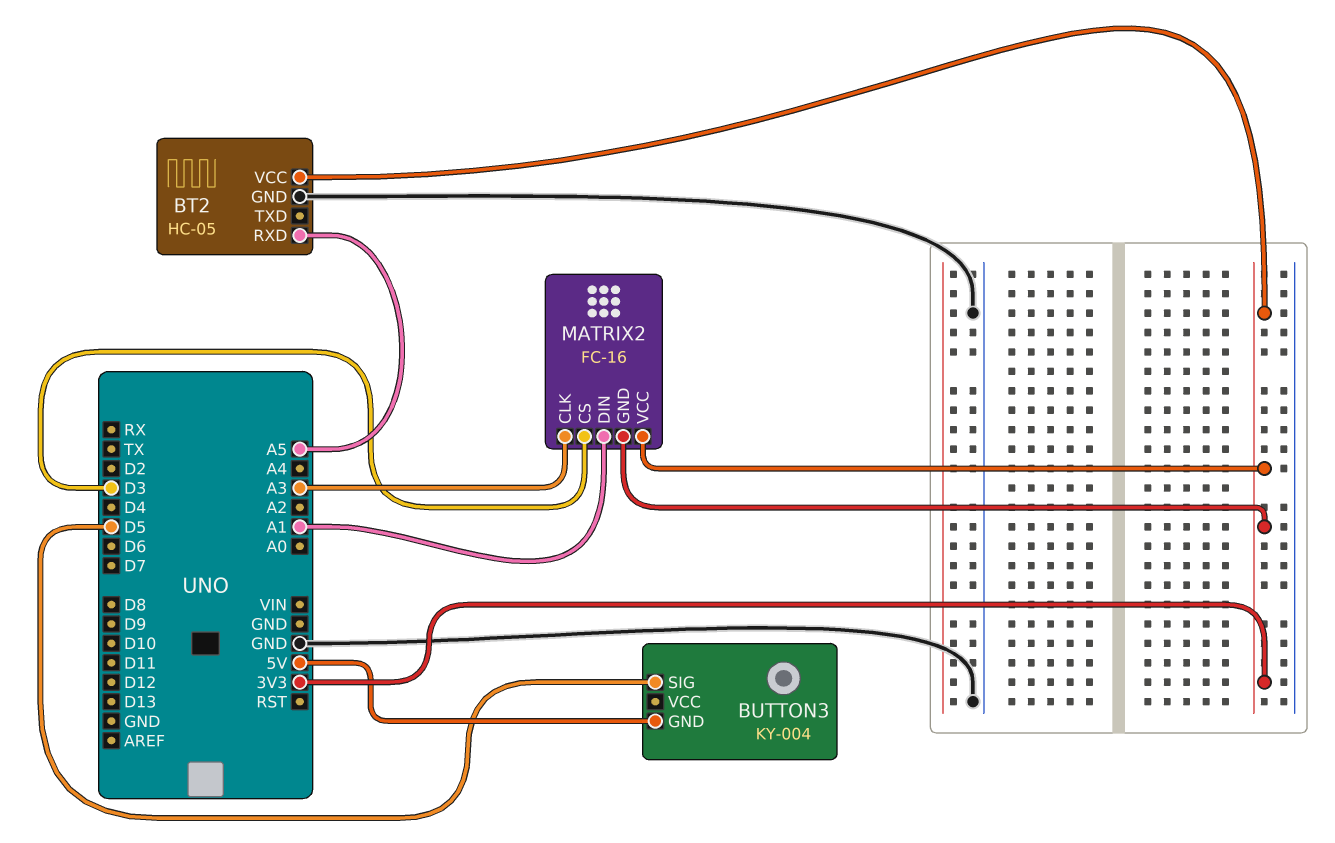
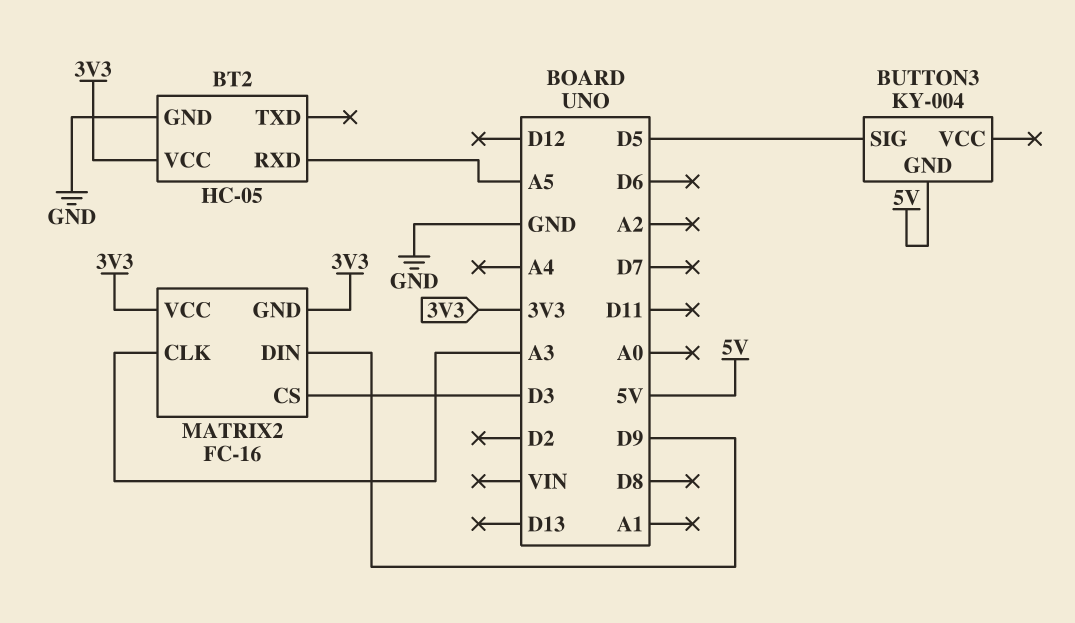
MATRIX2 pin DIN: A1 -> D9

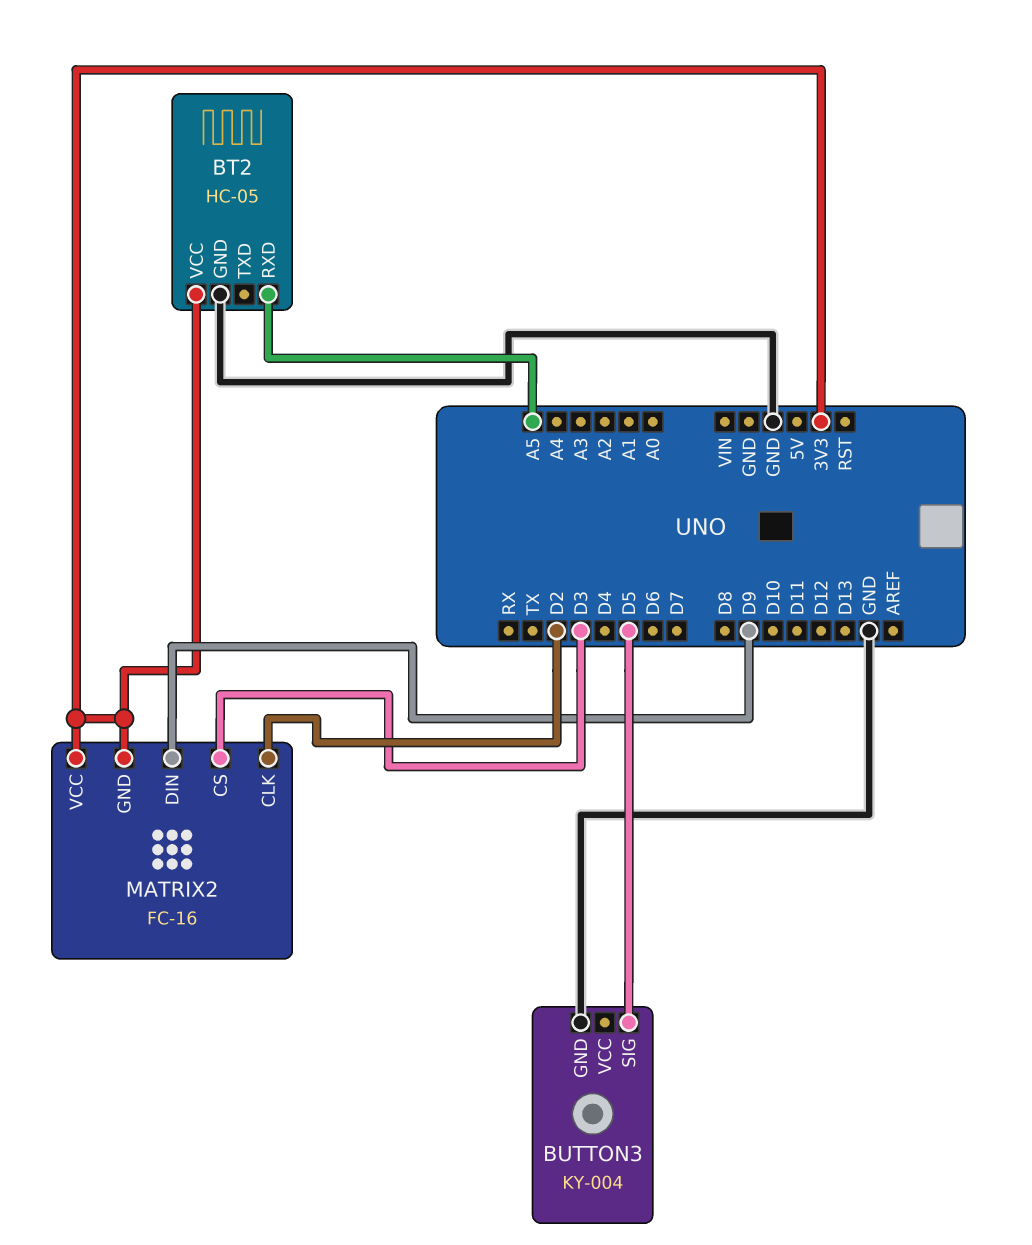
BUTTON3 pin GND: 5V -> GND
MATRIX2 pin CLK: A3 -> D2

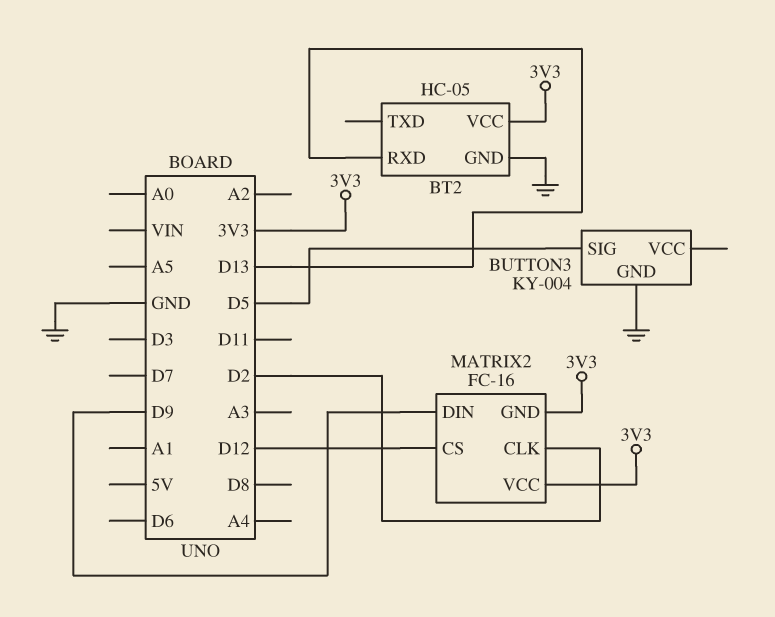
BT2 pin RXD: A5 -> D13
MATRIX2 pin CS: D3 -> D12

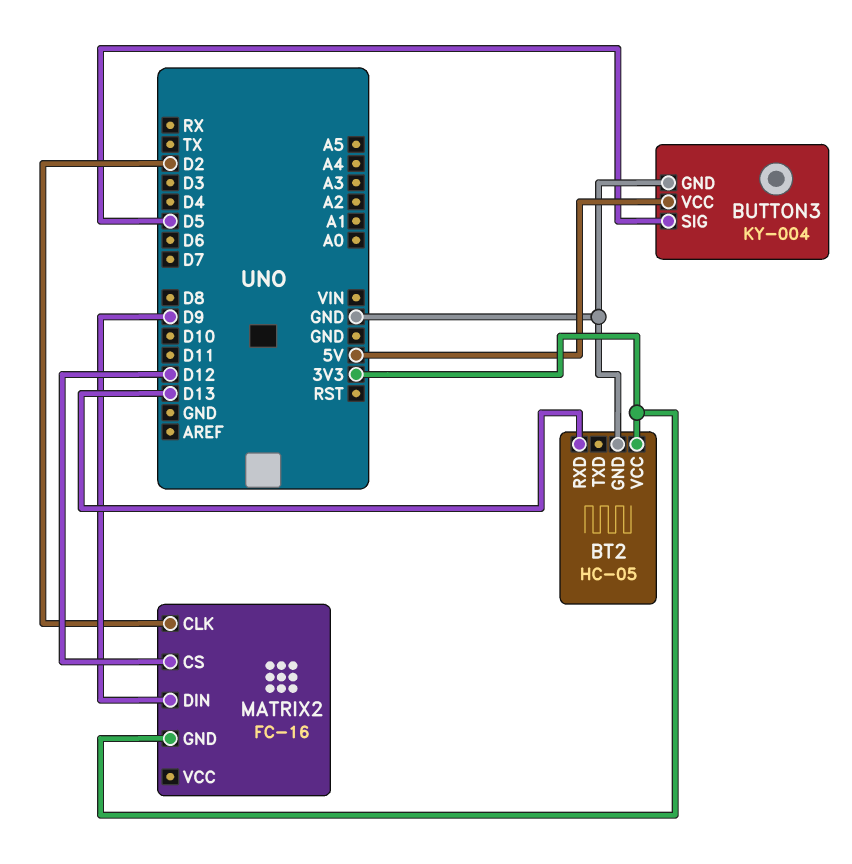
BUTTON3 pin VCC: none -> 5V
MATRIX2 pin VCC: 3V3 -> none

